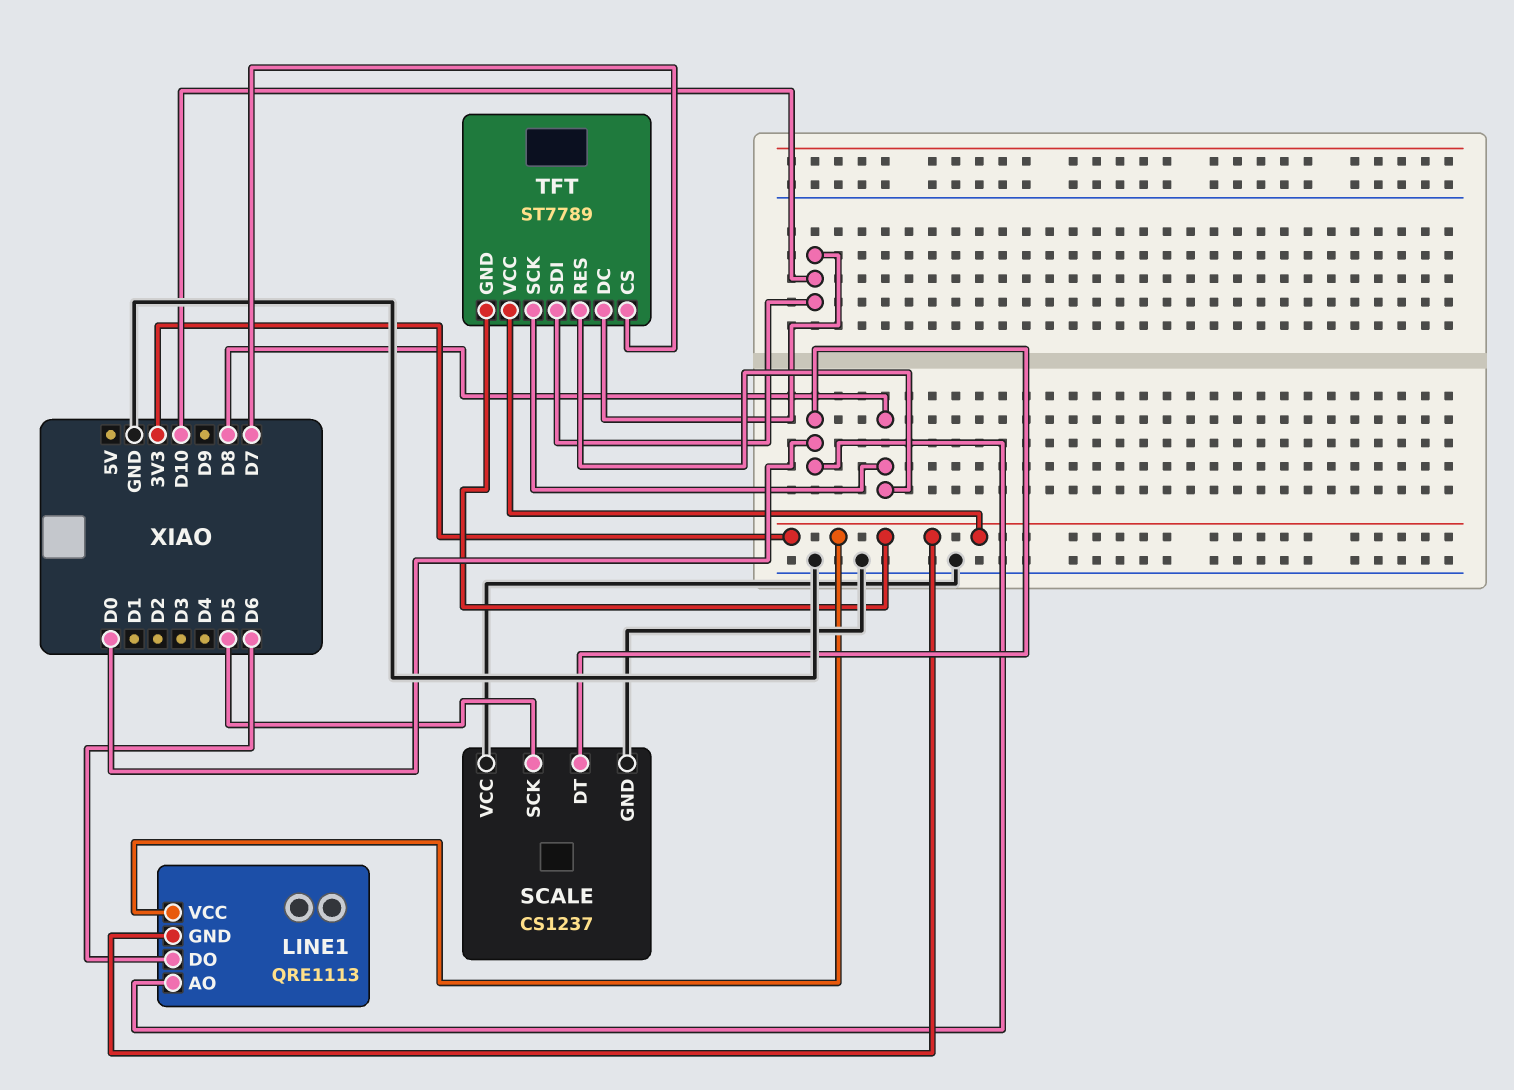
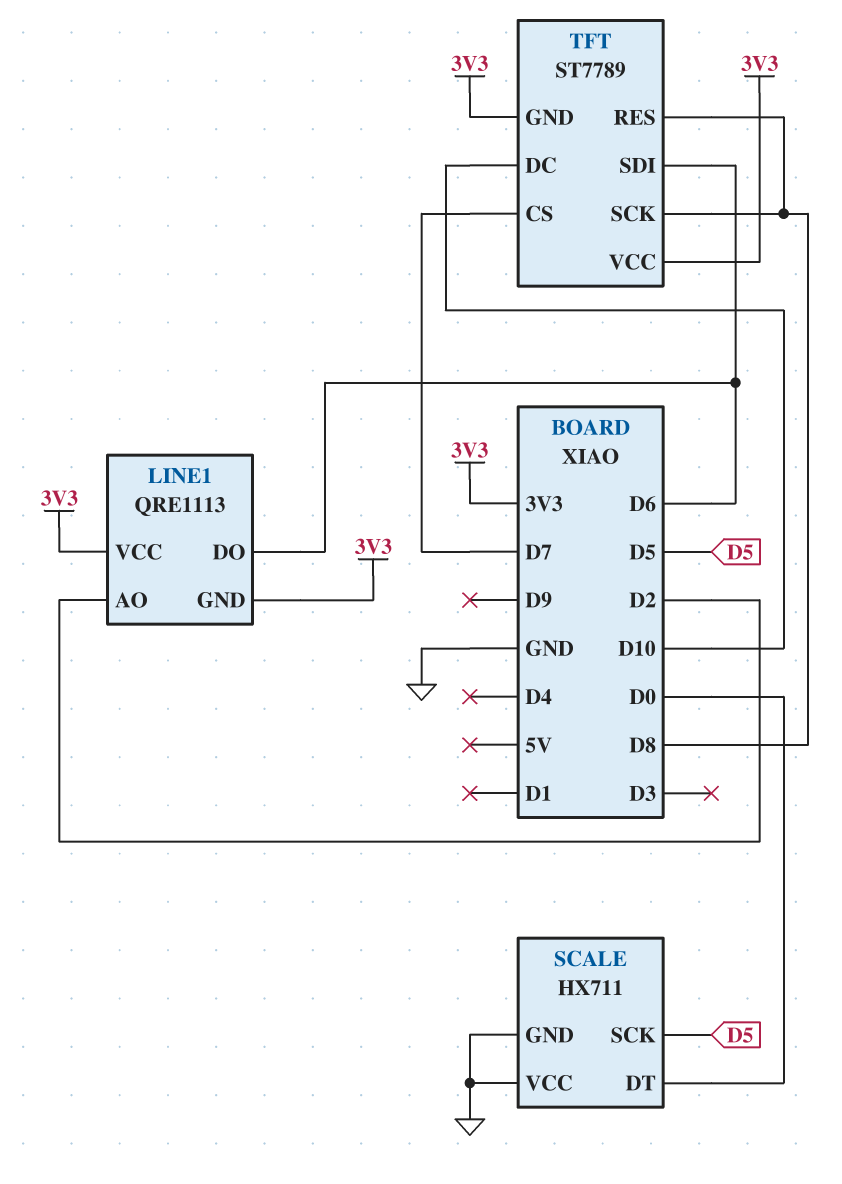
LINE1 pin AO: D0 -> D2
SCALE: CS1237 -> HX711
TFT pin SDI: D10 -> D6

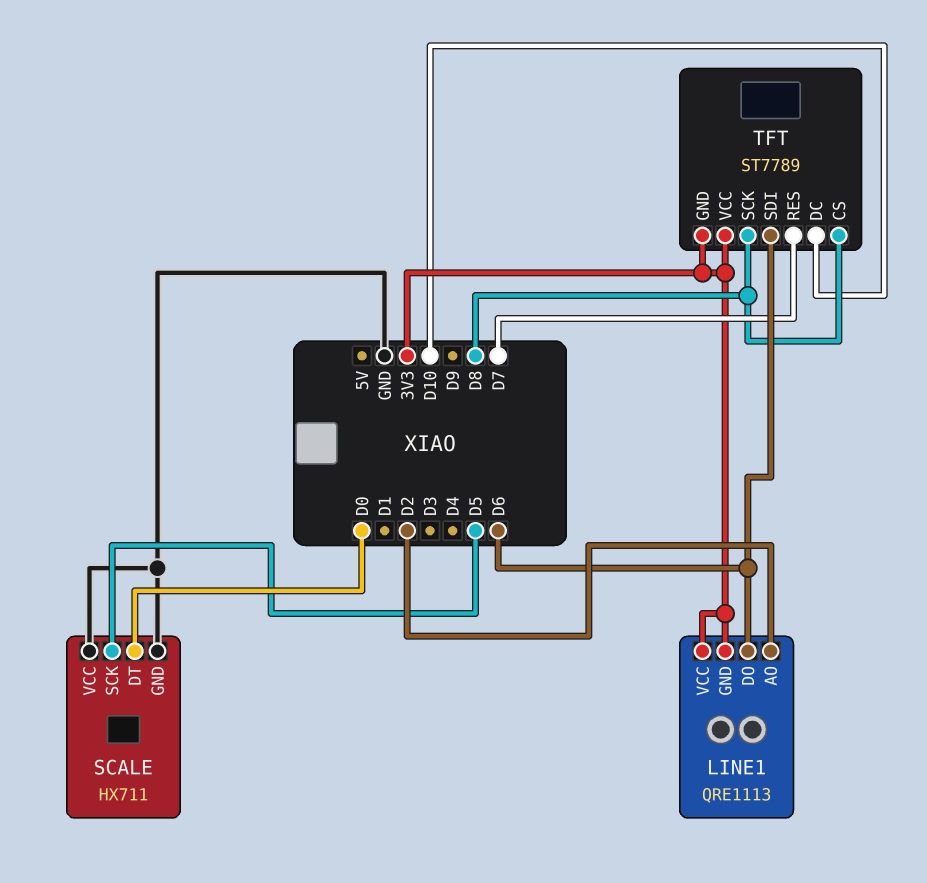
TFT pin CS: D7 -> D8
TFT pin RES: D8 -> D7

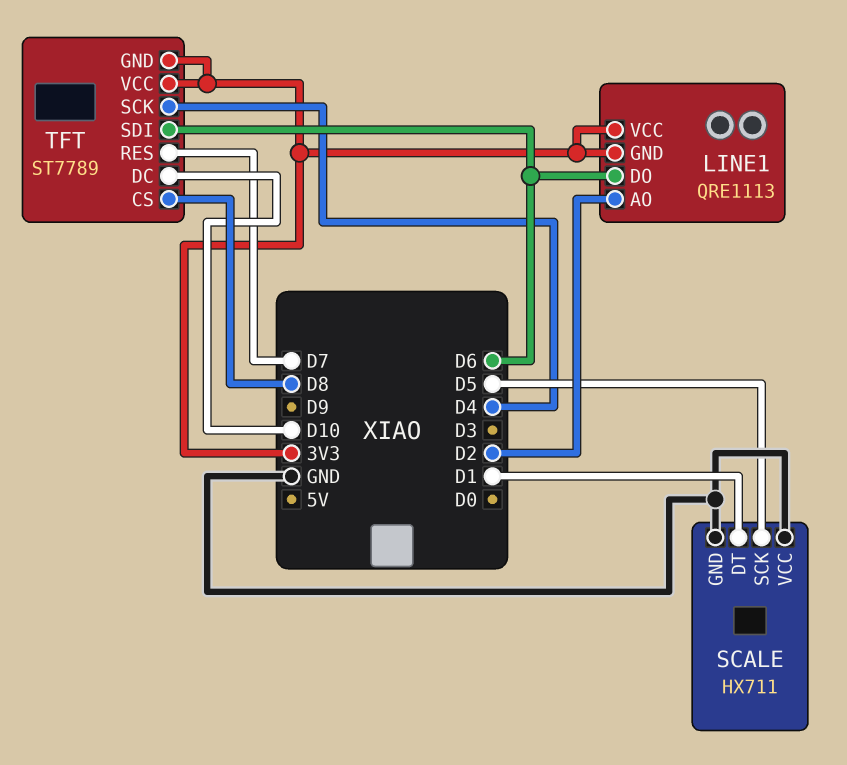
SCALE pin DT: D0 -> D1
TFT pin SCK: D8 -> D4

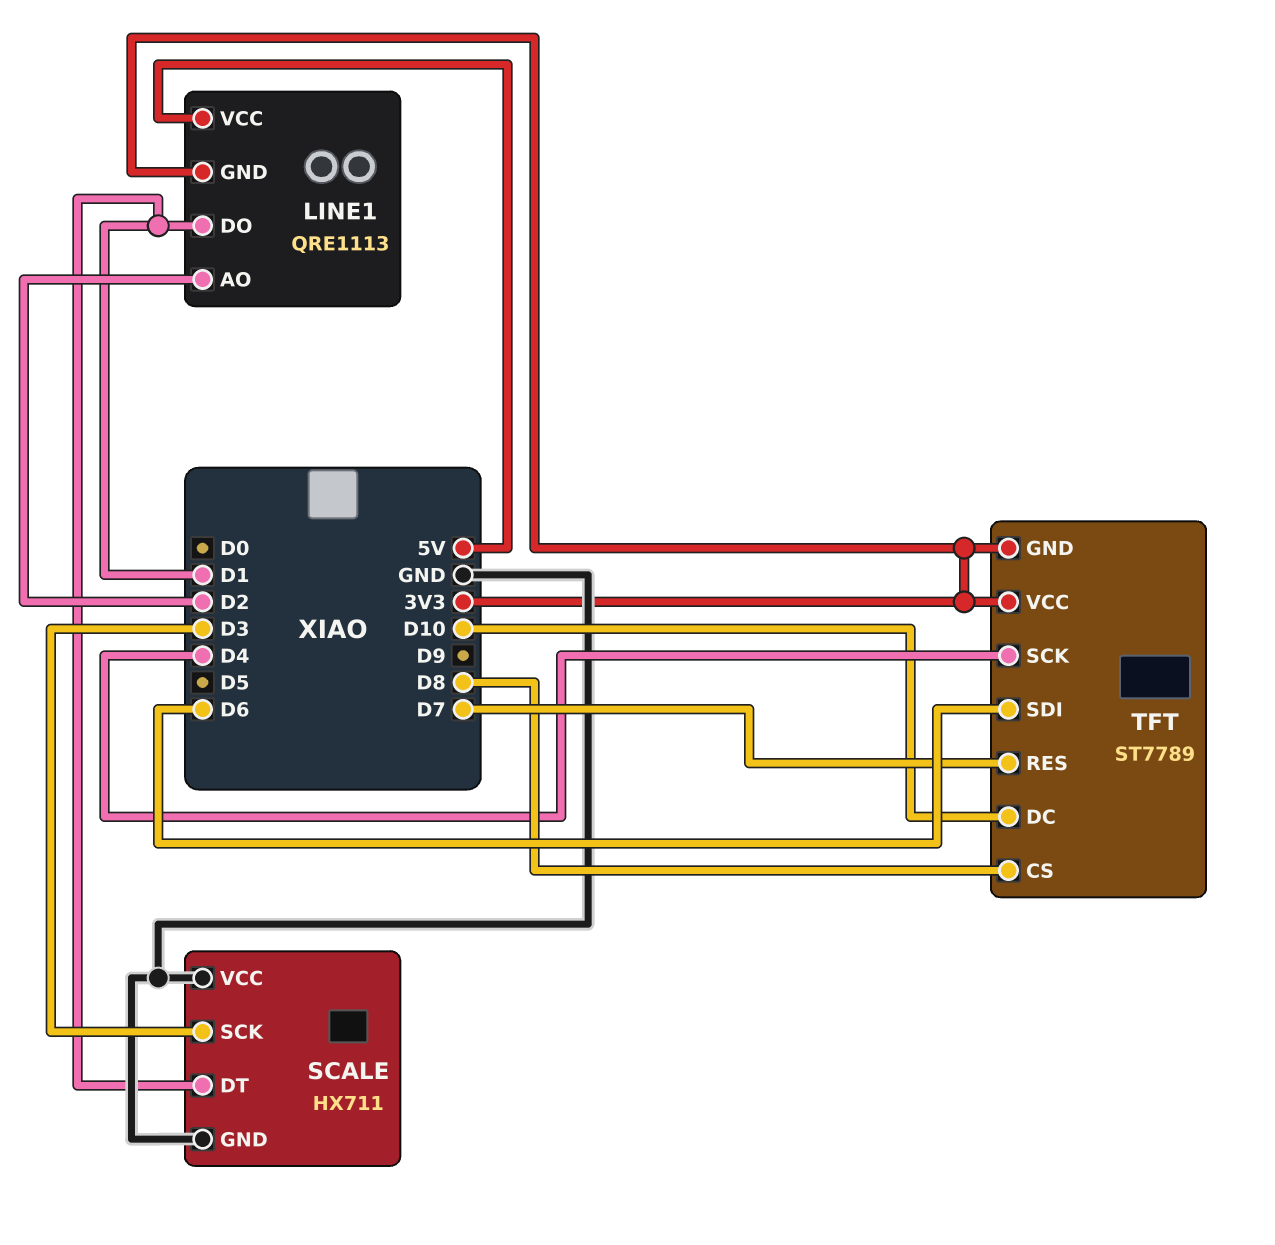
LINE1 pin DO: D6 -> D1
LINE1 pin VCC: 3V3 -> 5V
SCALE pin SCK: D5 -> D3

